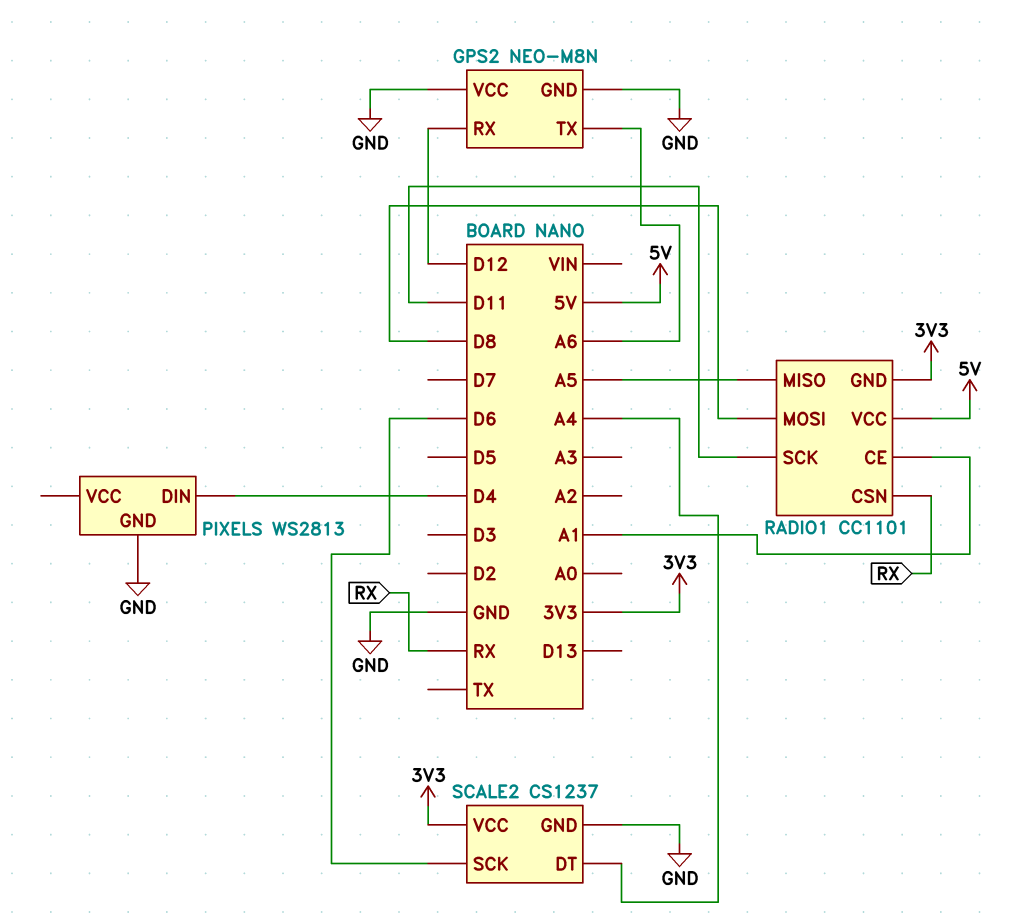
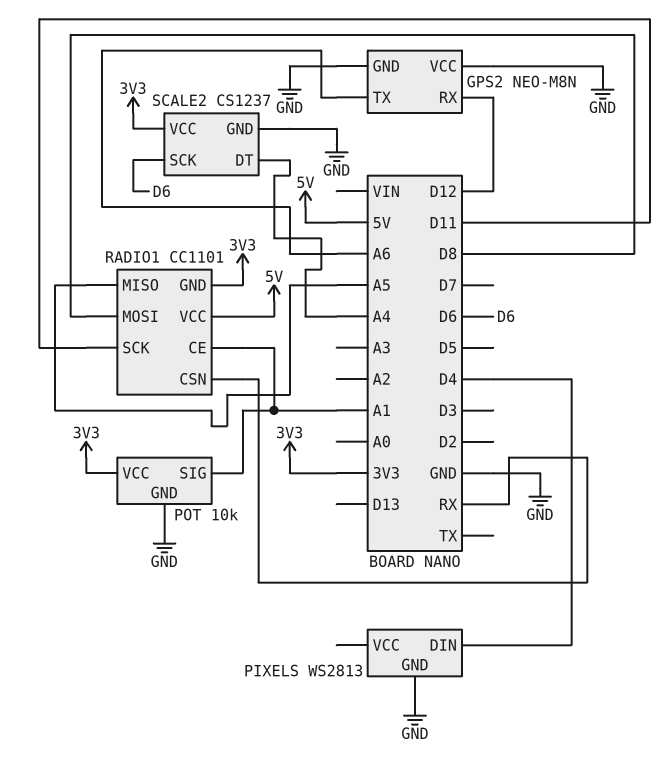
POT: none -> 10k
POT pin GND: none -> GND
POT pin SIG: none -> A1
POT pin VCC: none -> 3V3

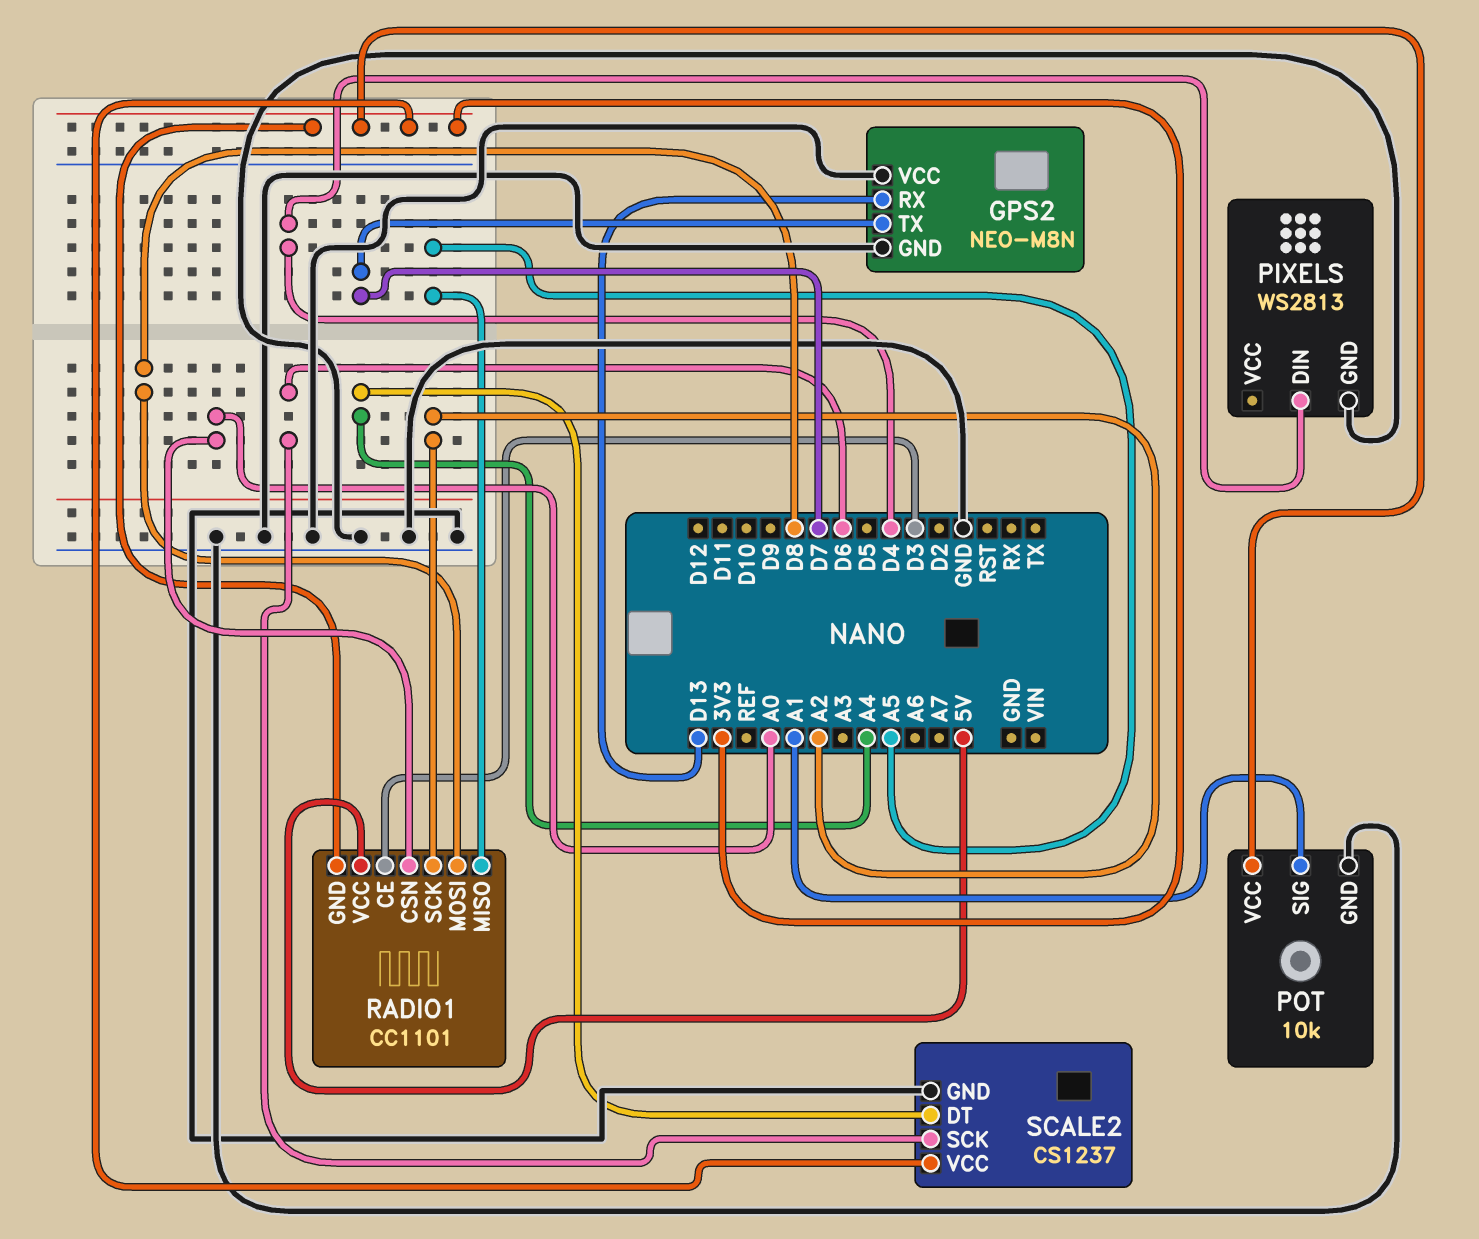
GPS2 pin RX: D12 -> D13
GPS2 pin TX: A6 -> D7
RADIO1 pin CE: A1 -> D3
RADIO1 pin CSN: RX -> A0
RADIO1 pin SCK: D11 -> A2

